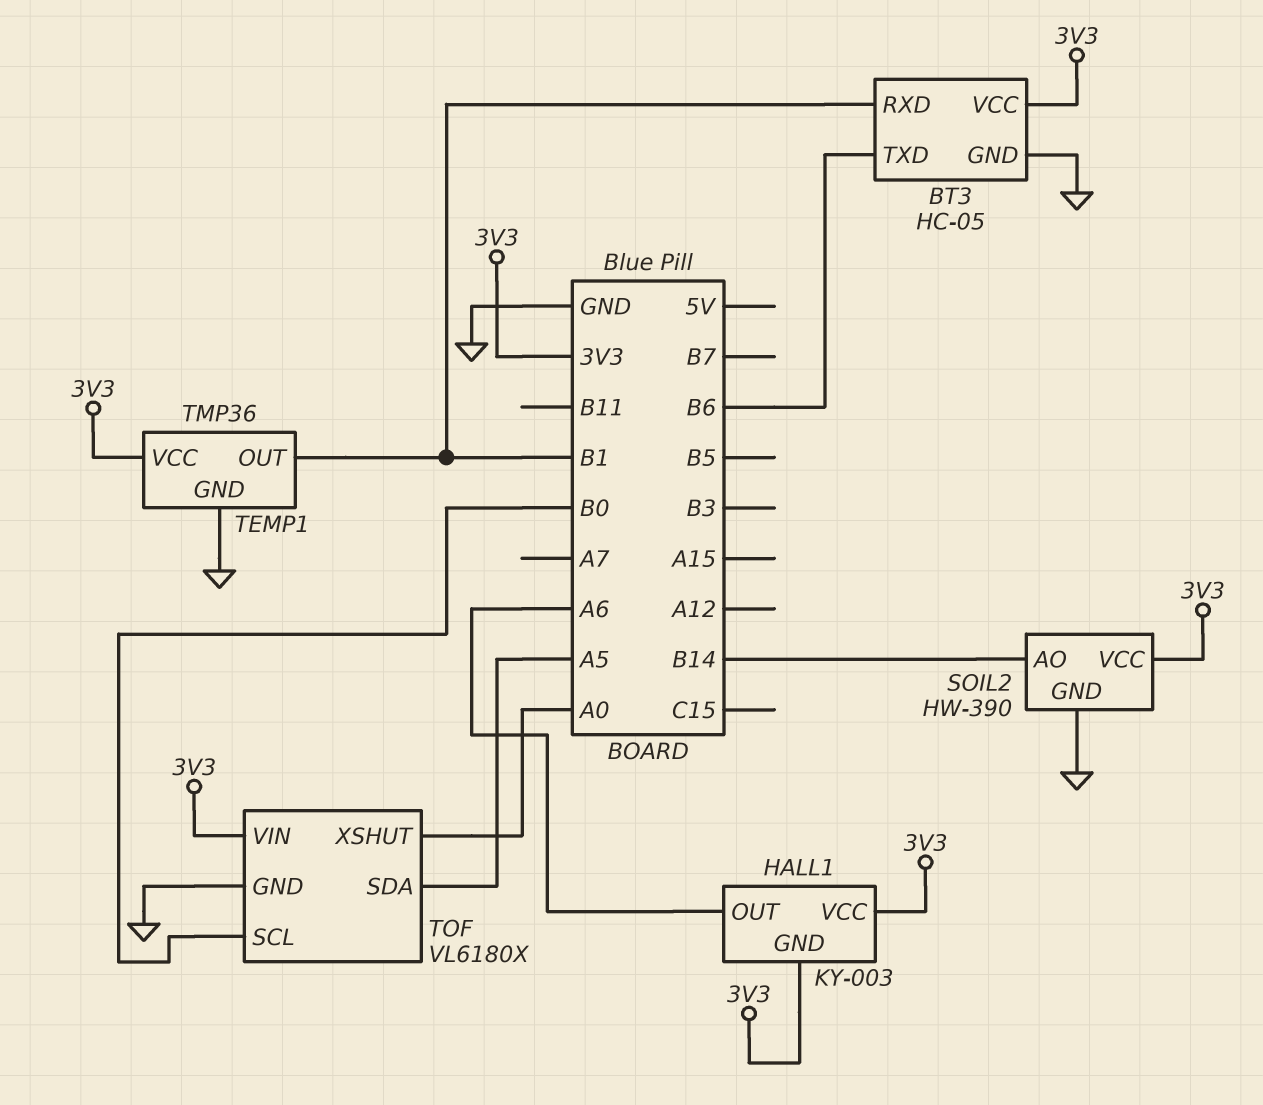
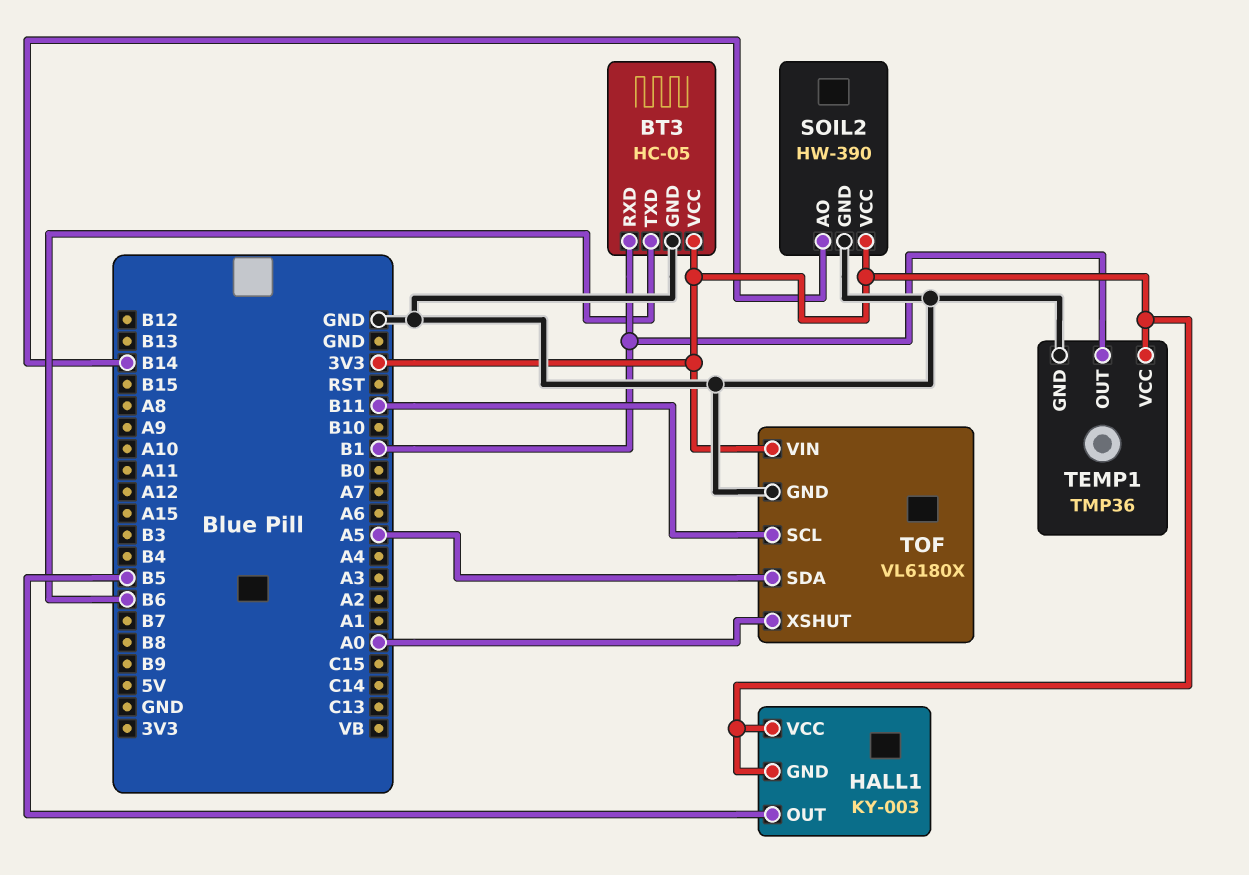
HALL1 pin OUT: A6 -> B5
TOF pin SCL: B0 -> B11

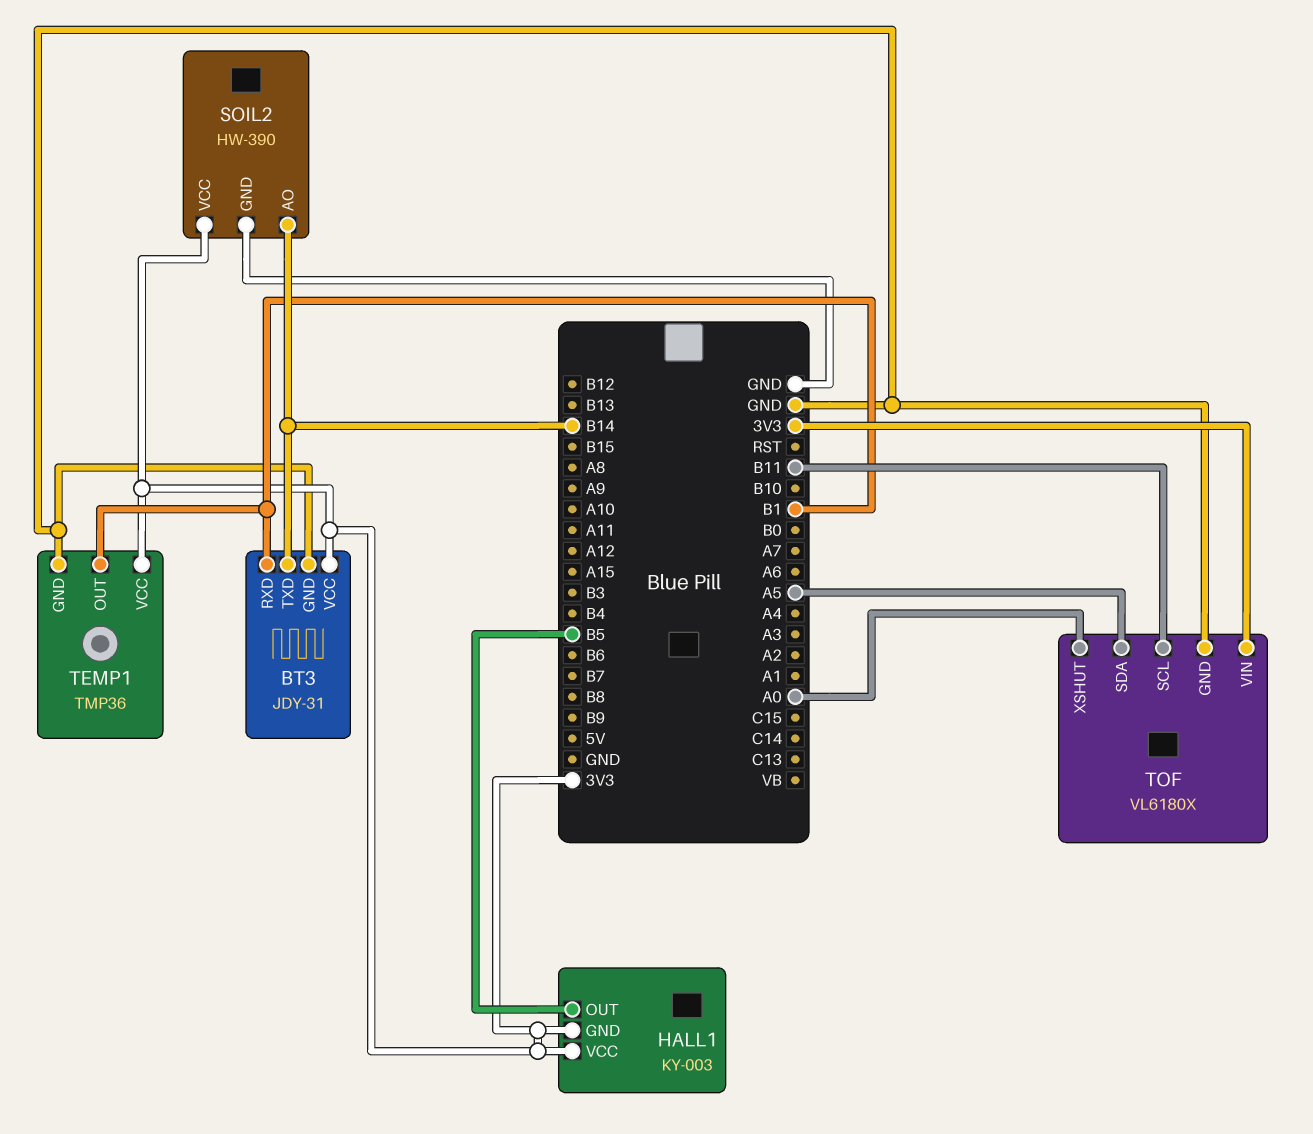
BT3: HC-05 -> JDY-31
BT3 pin TXD: B6 -> B14

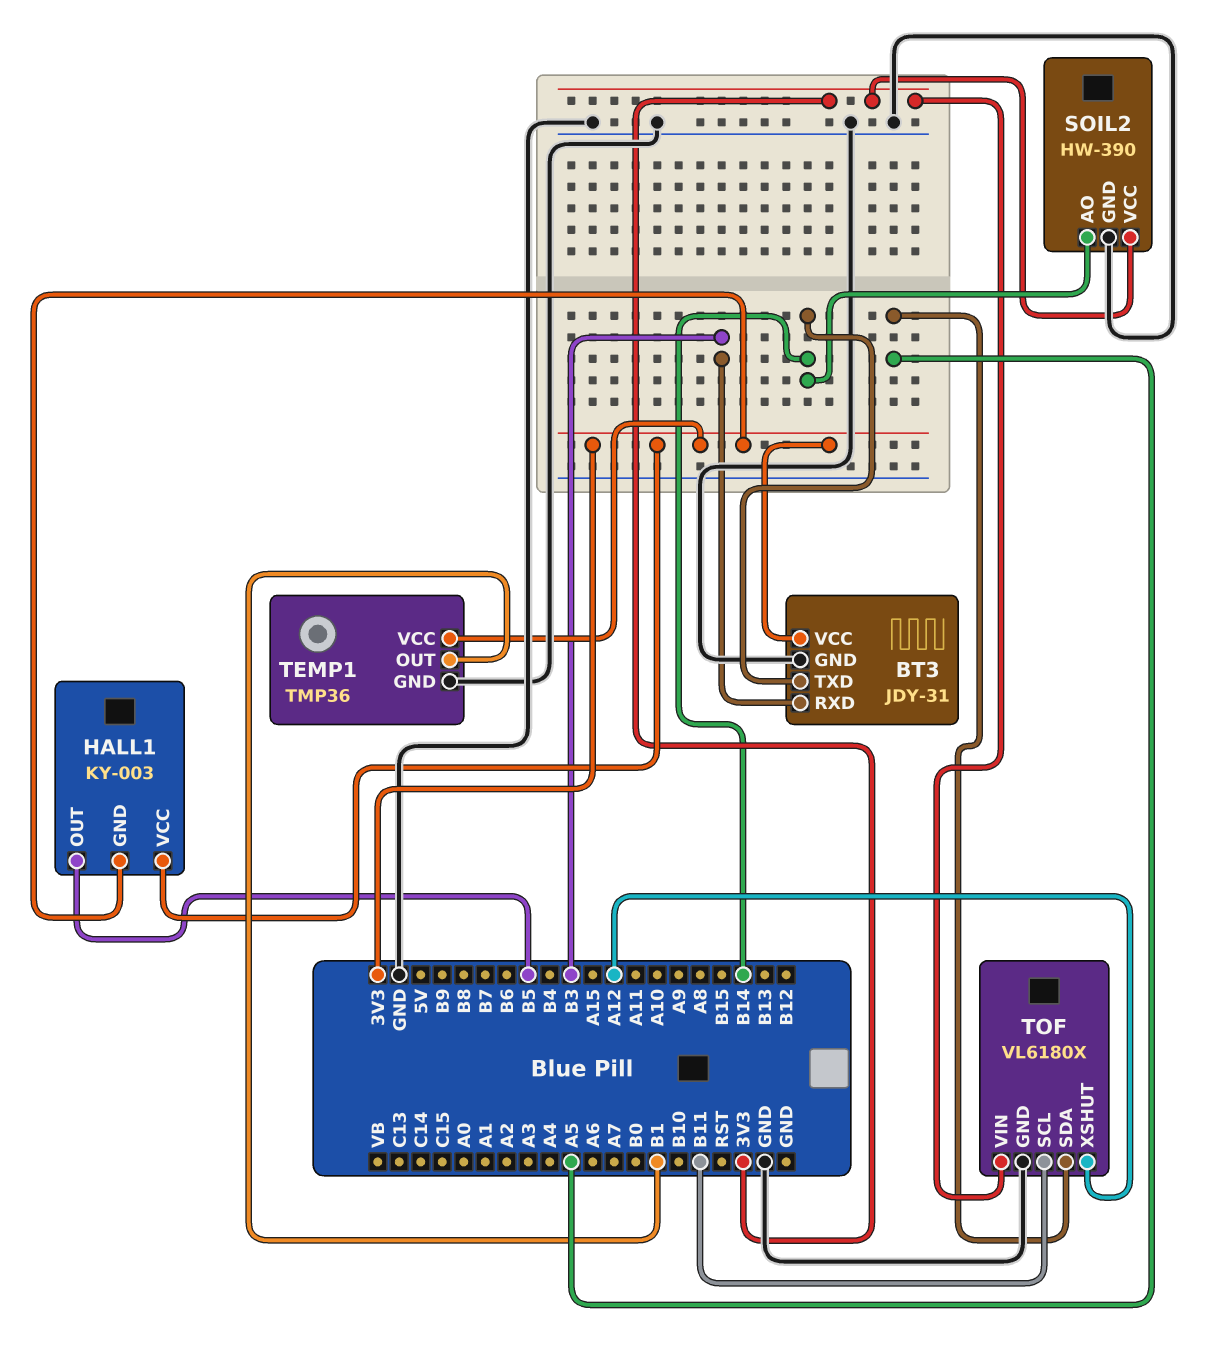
BT3 pin RXD: B1 -> B3
TOF pin XSHUT: A0 -> A12

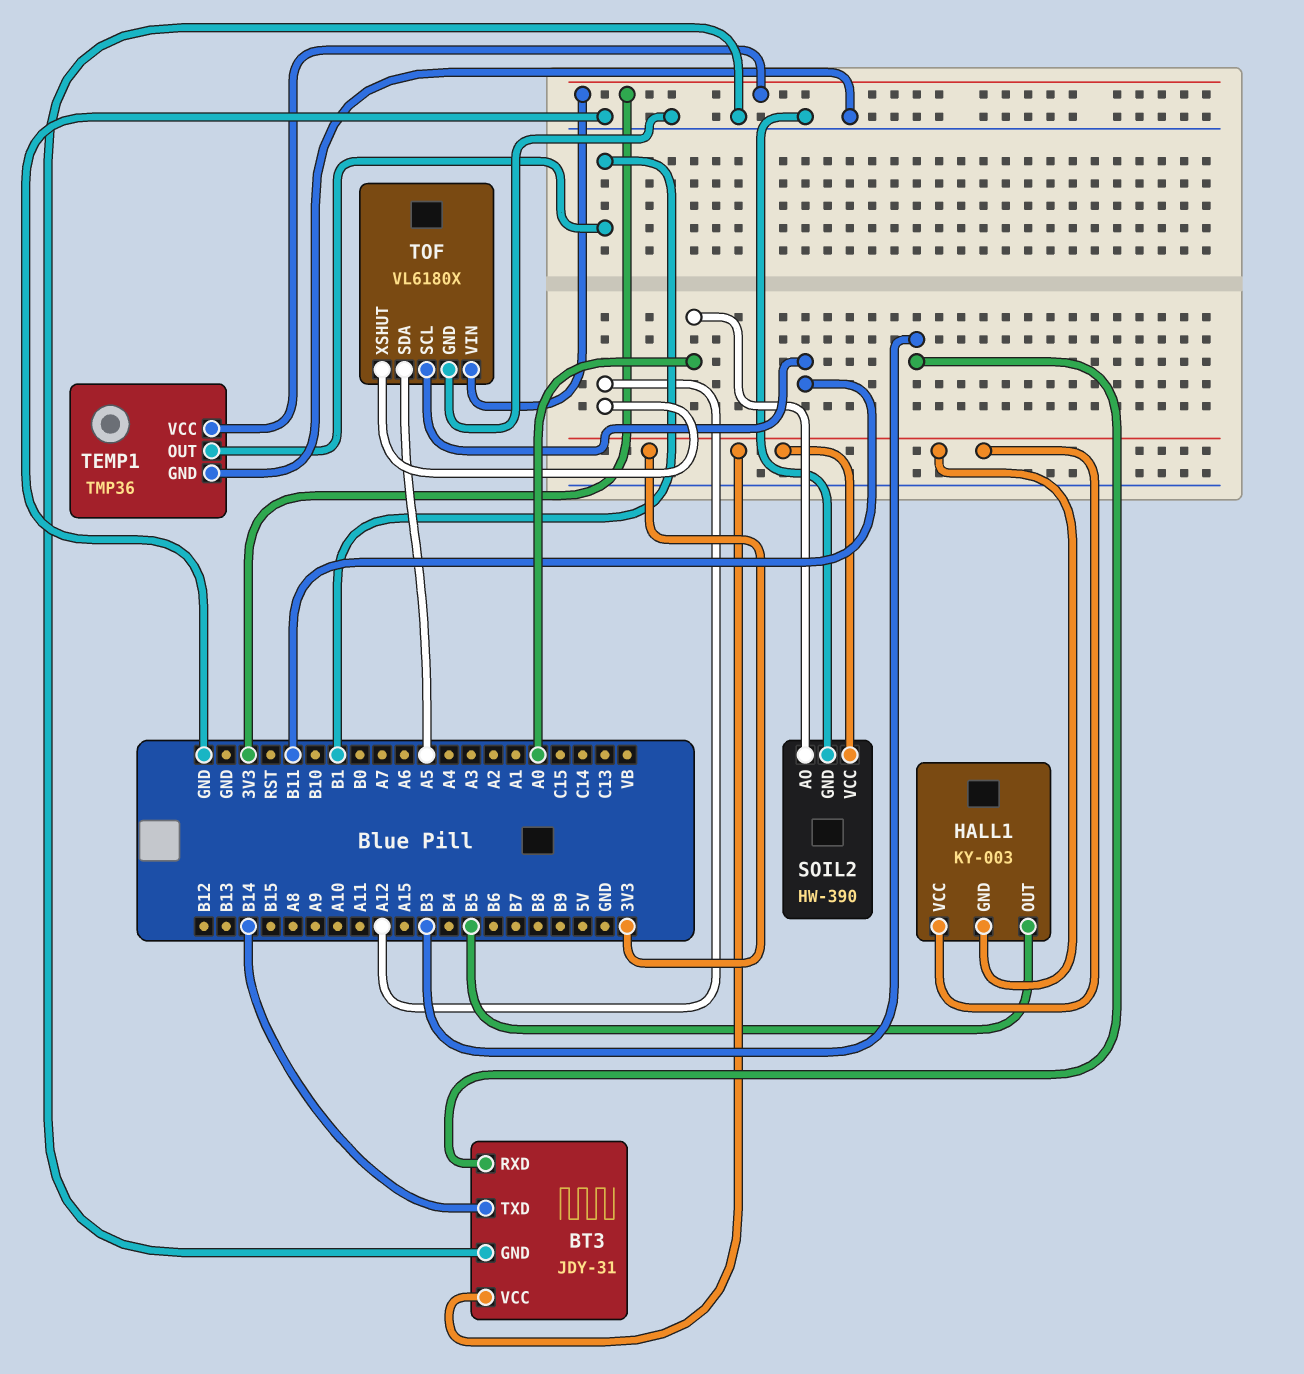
SOIL2 pin AO: B14 -> A0

